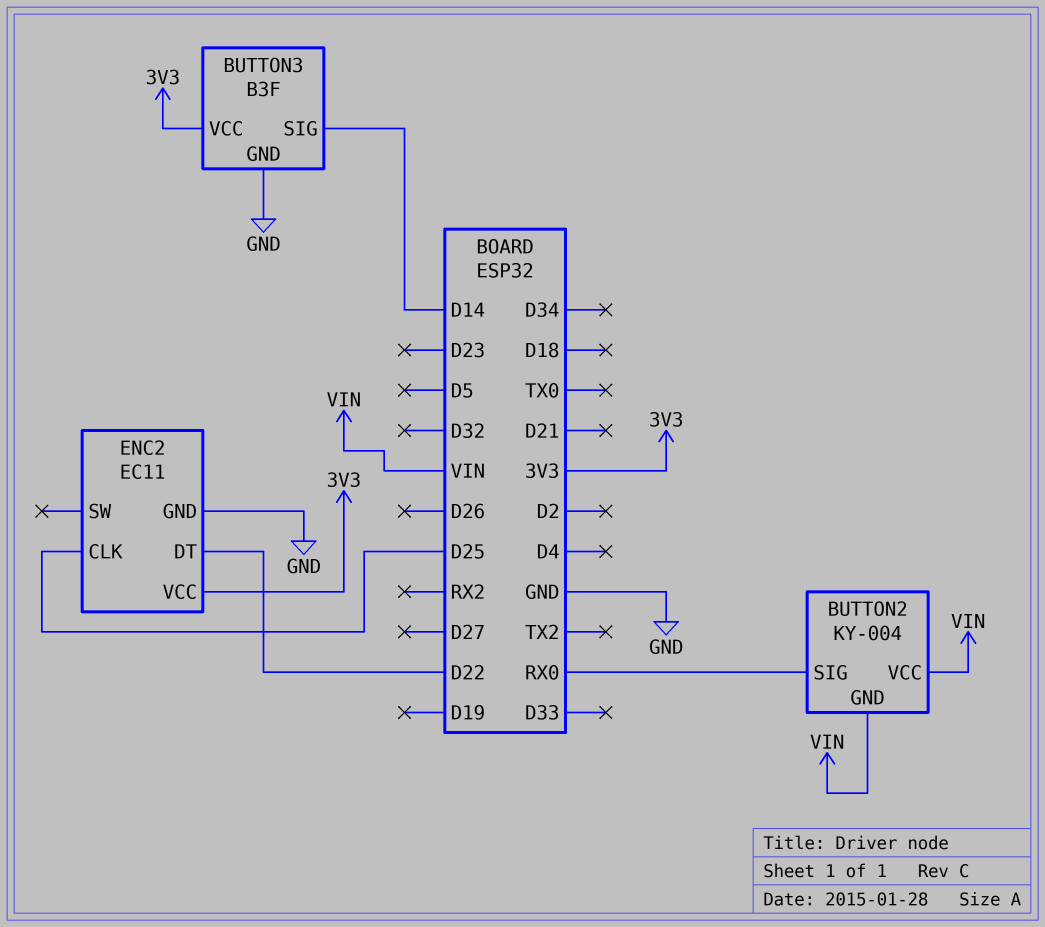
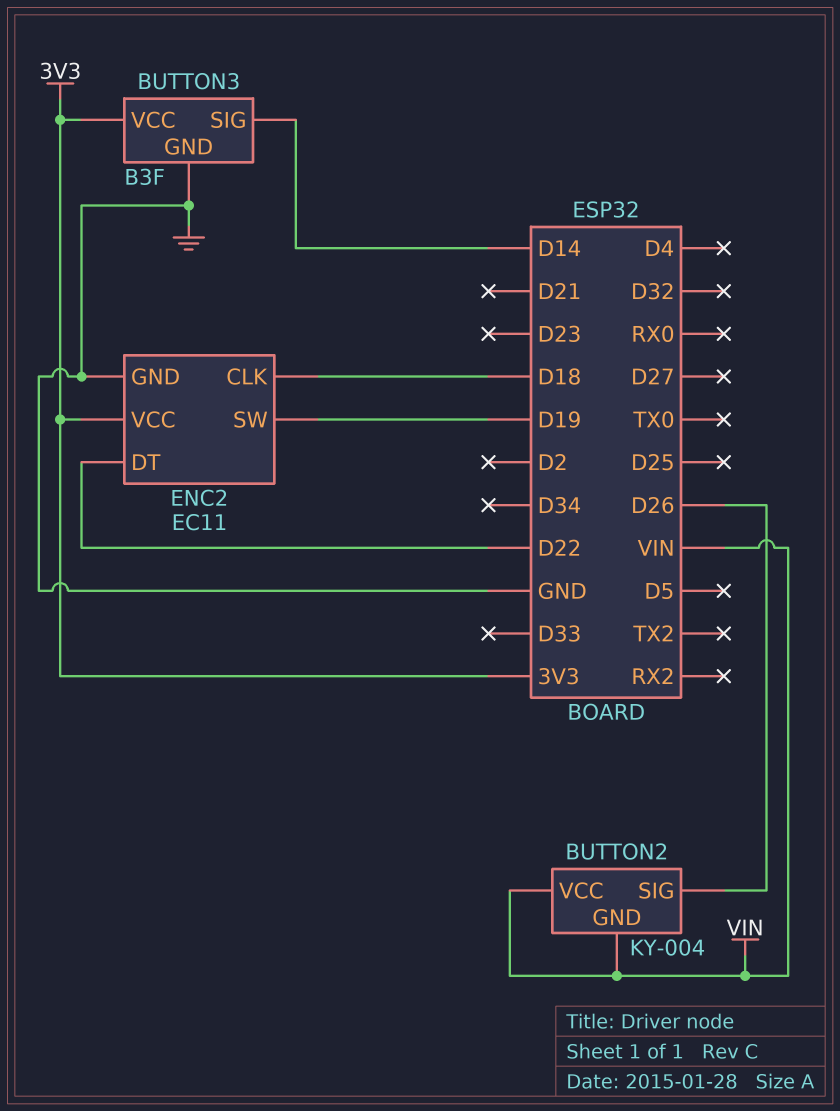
BUTTON2 pin SIG: RX0 -> D26
ENC2 pin CLK: D25 -> D18
ENC2 pin SW: none -> D19

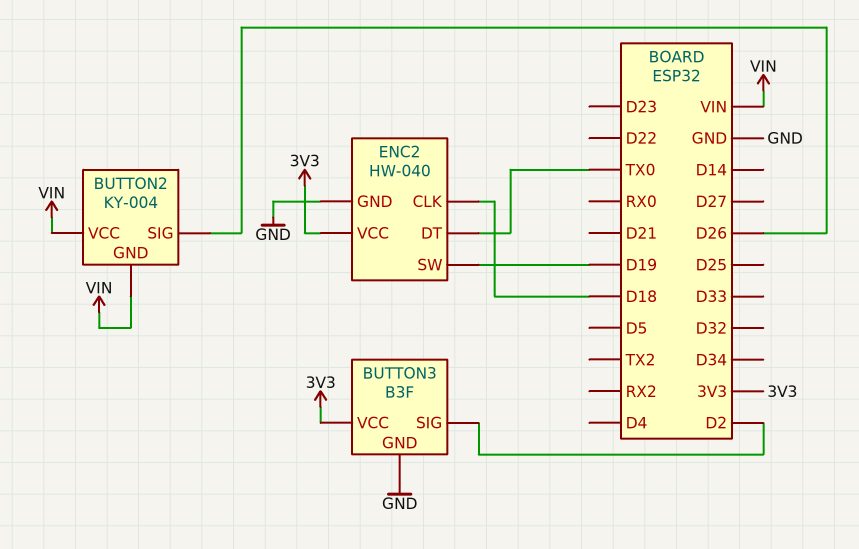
BUTTON3 pin SIG: D14 -> D2
ENC2: EC11 -> HW-040
ENC2 pin DT: D22 -> TX0

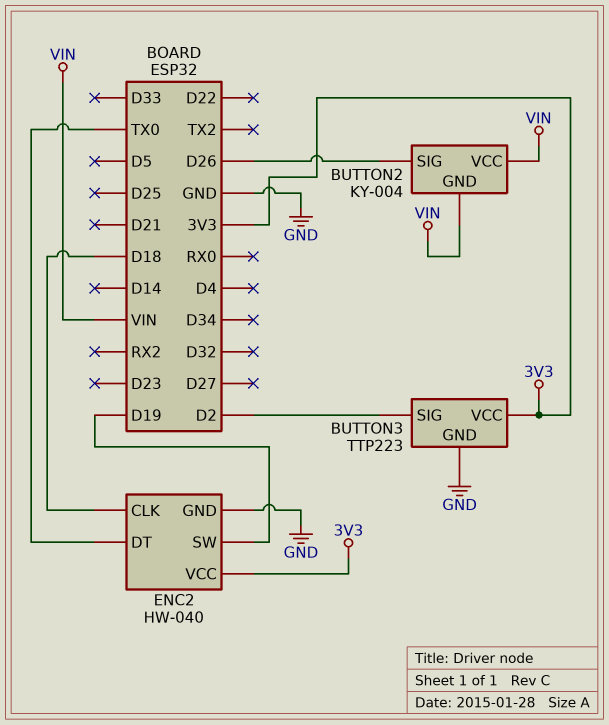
BUTTON3: B3F -> TTP223

